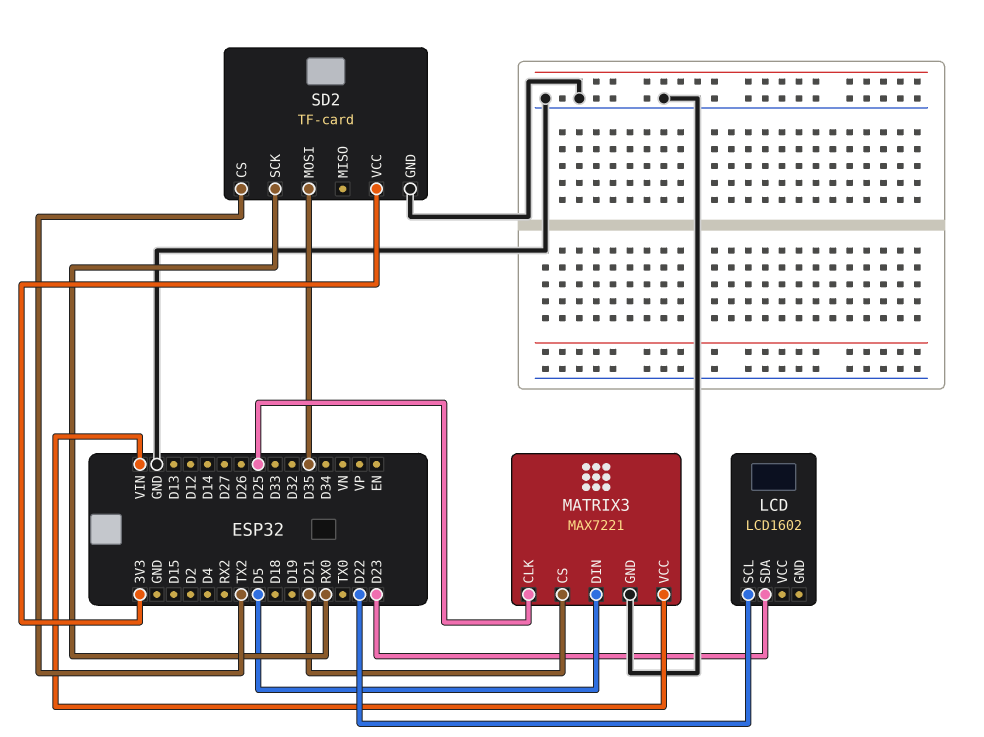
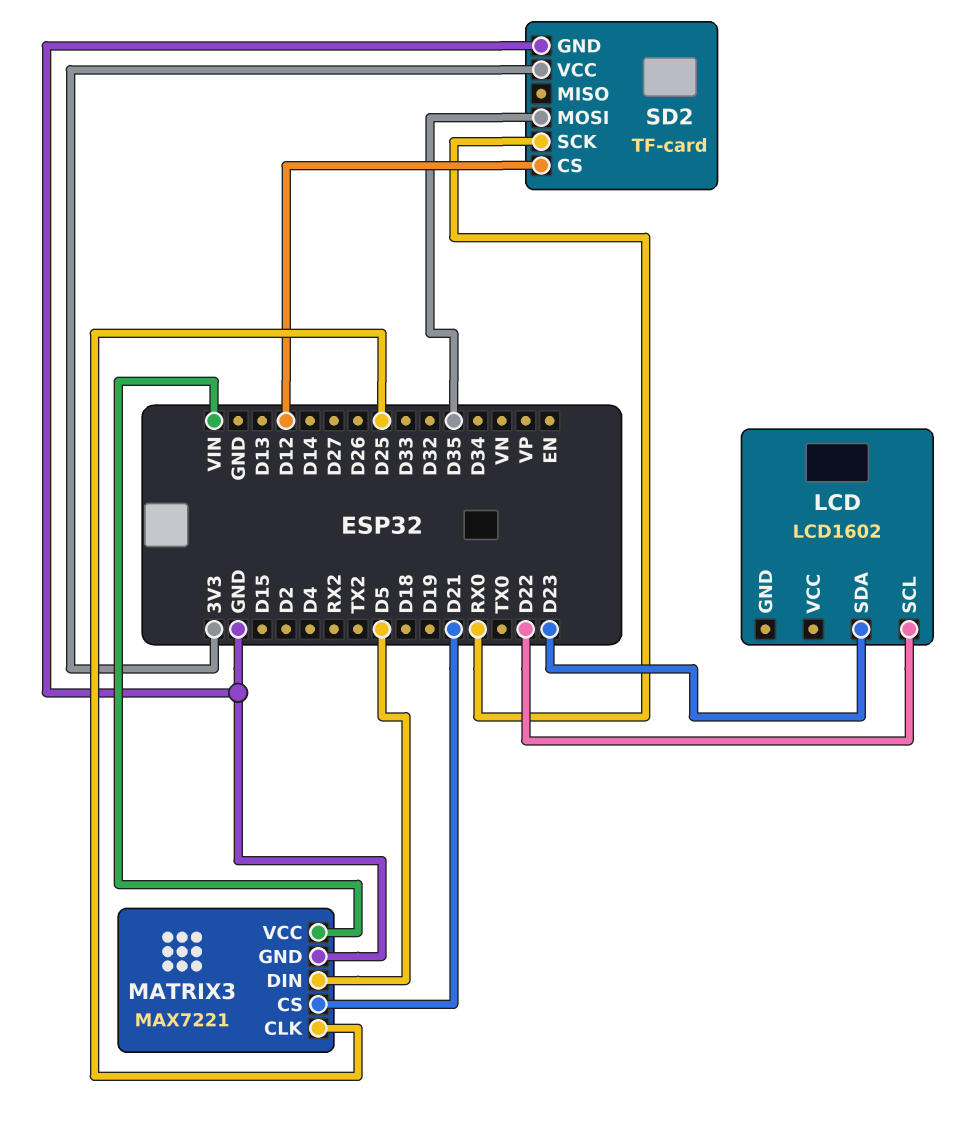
SD2 pin CS: TX2 -> D12

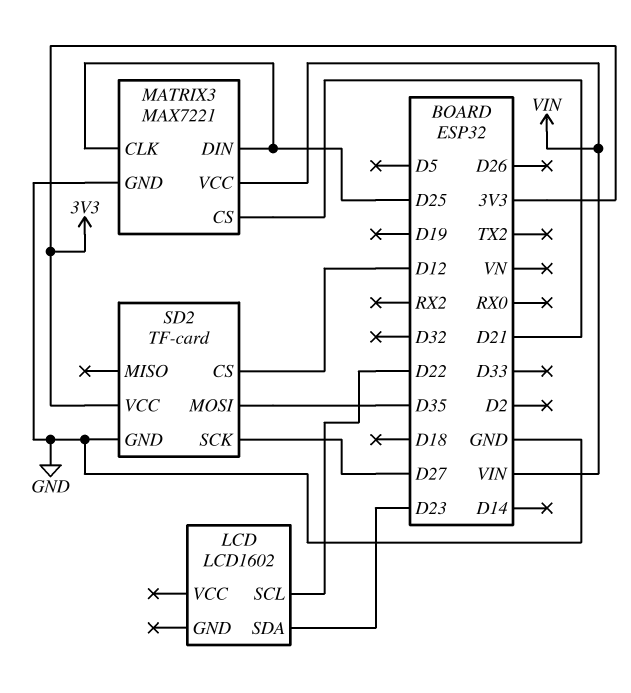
MATRIX3 pin DIN: D5 -> D25
SD2 pin SCK: RX0 -> D27

